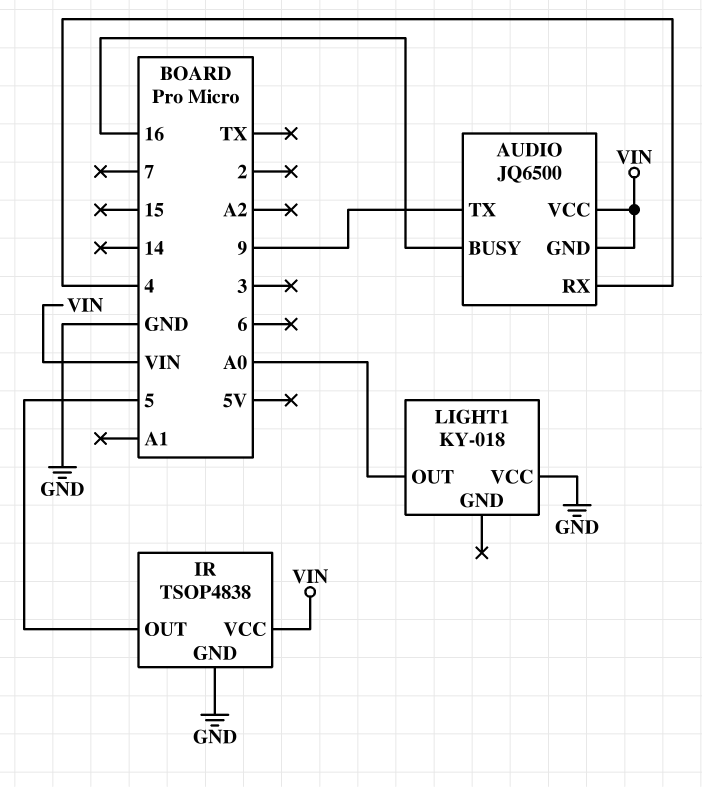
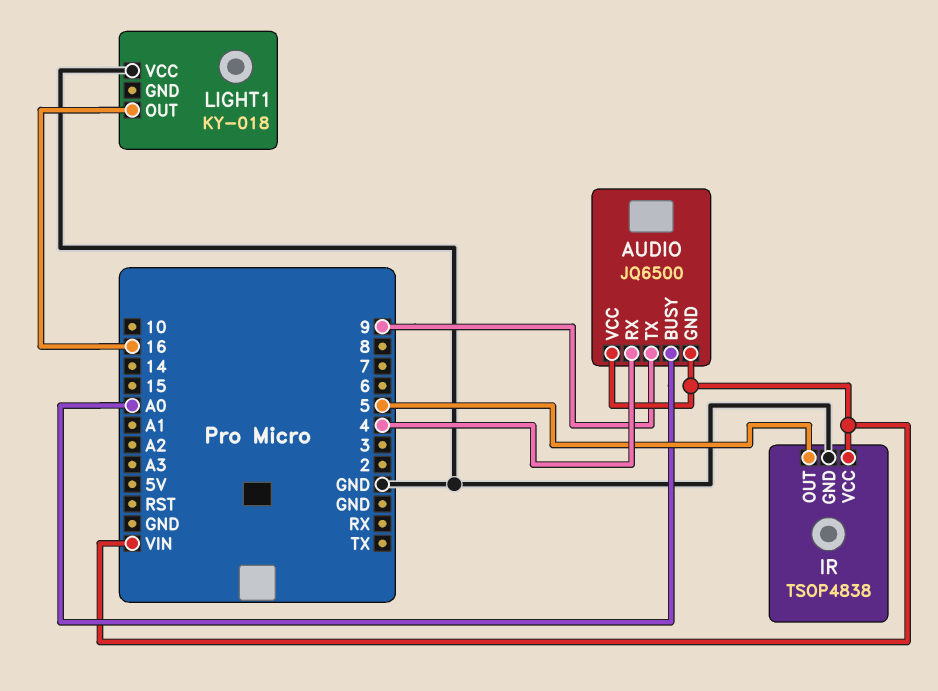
AUDIO pin BUSY: 16 -> A0
LIGHT1 pin OUT: A0 -> 16

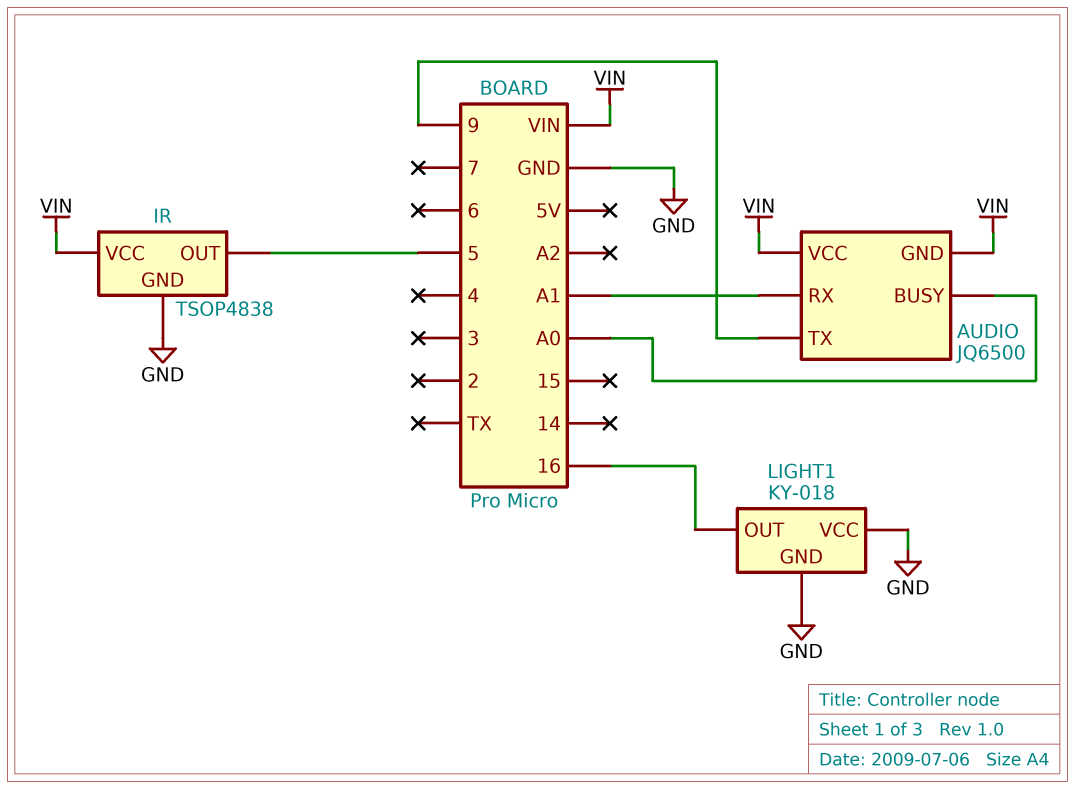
AUDIO pin RX: 4 -> A1
LIGHT1 pin GND: none -> GND

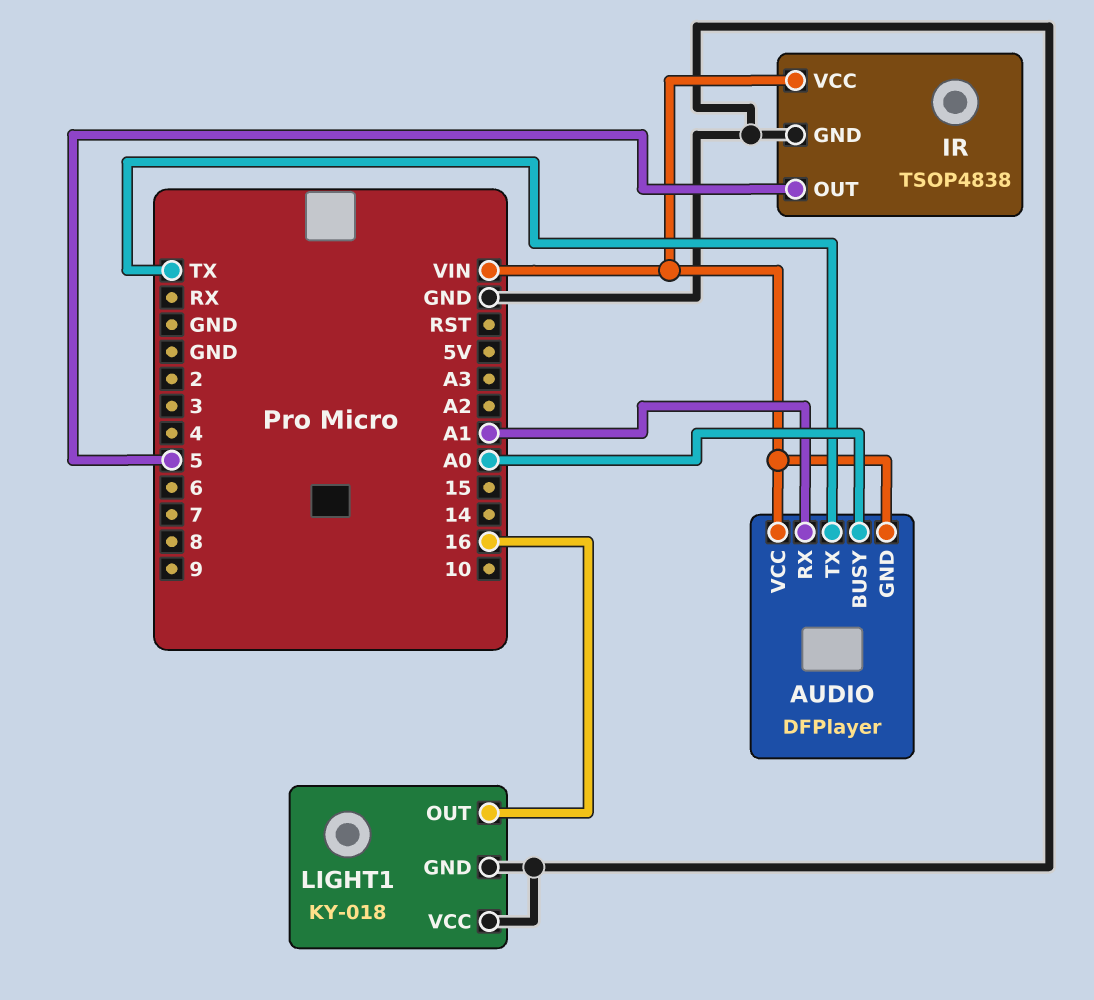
AUDIO: JQ6500 -> DFPlayer
AUDIO pin TX: 9 -> TX

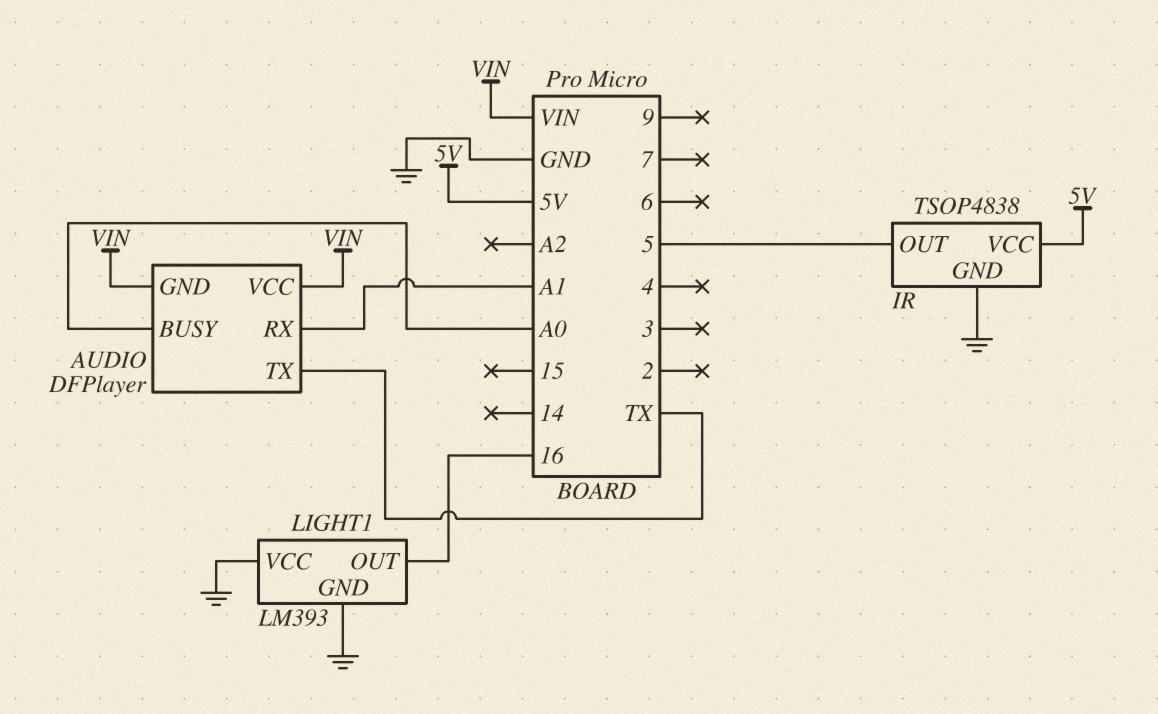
IR pin VCC: VIN -> 5V
LIGHT1: KY-018 -> LM393

